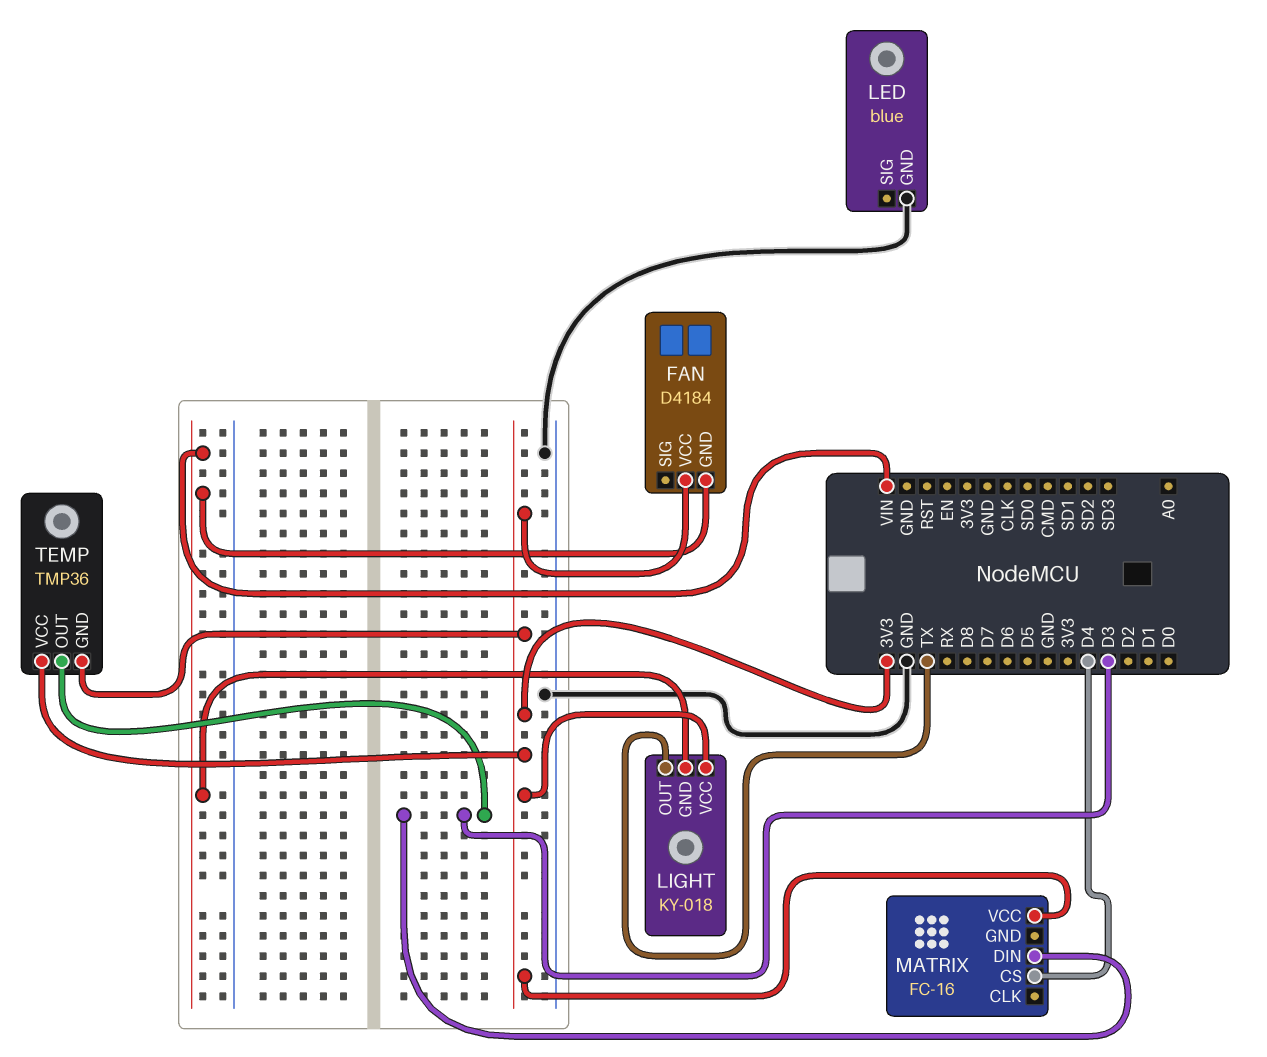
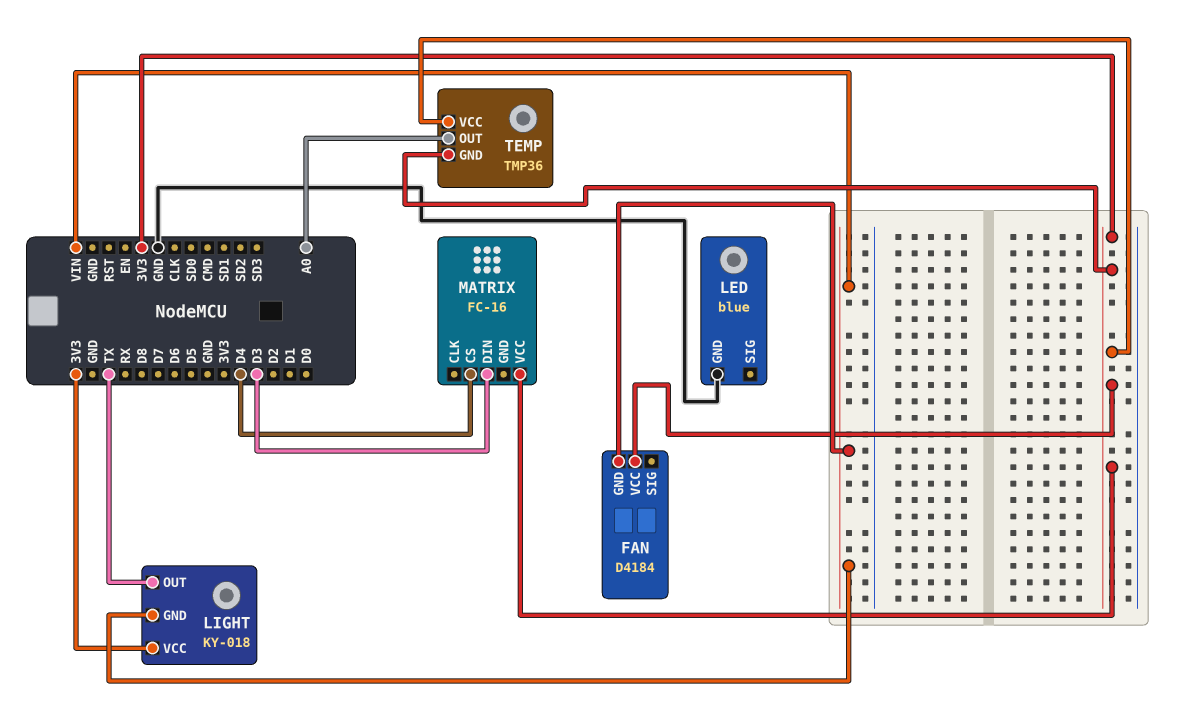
TEMP pin OUT: D3 -> A0

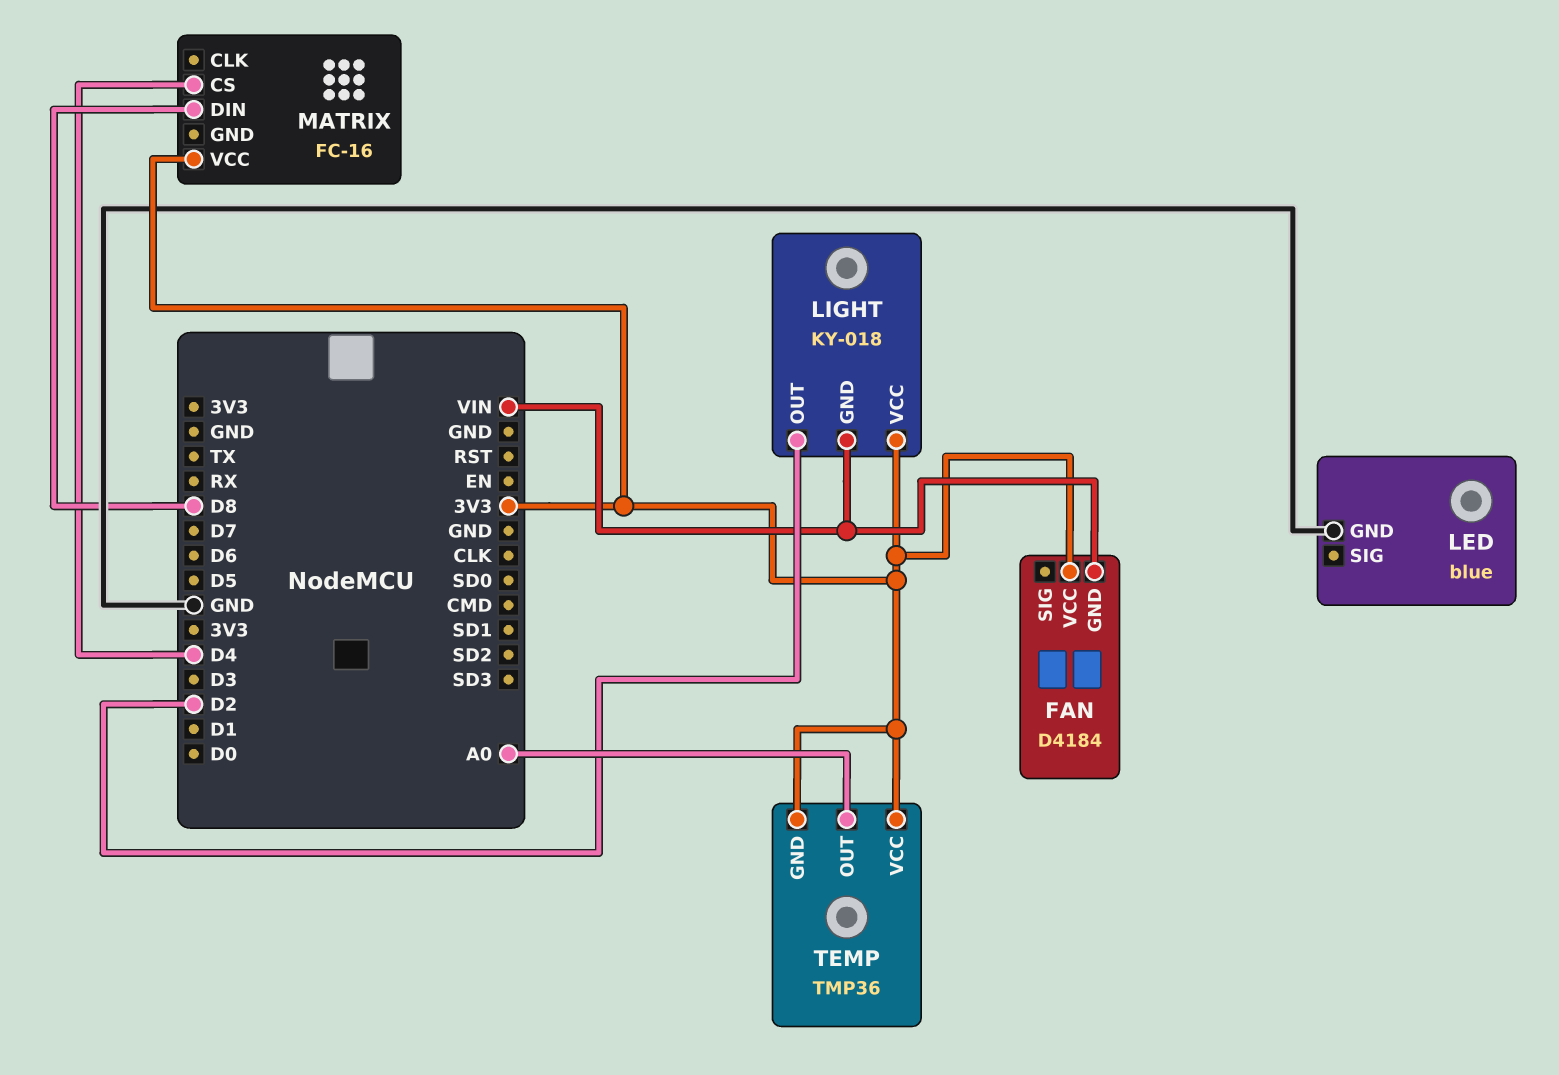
LIGHT pin OUT: TX -> D2
MATRIX pin DIN: D3 -> D8

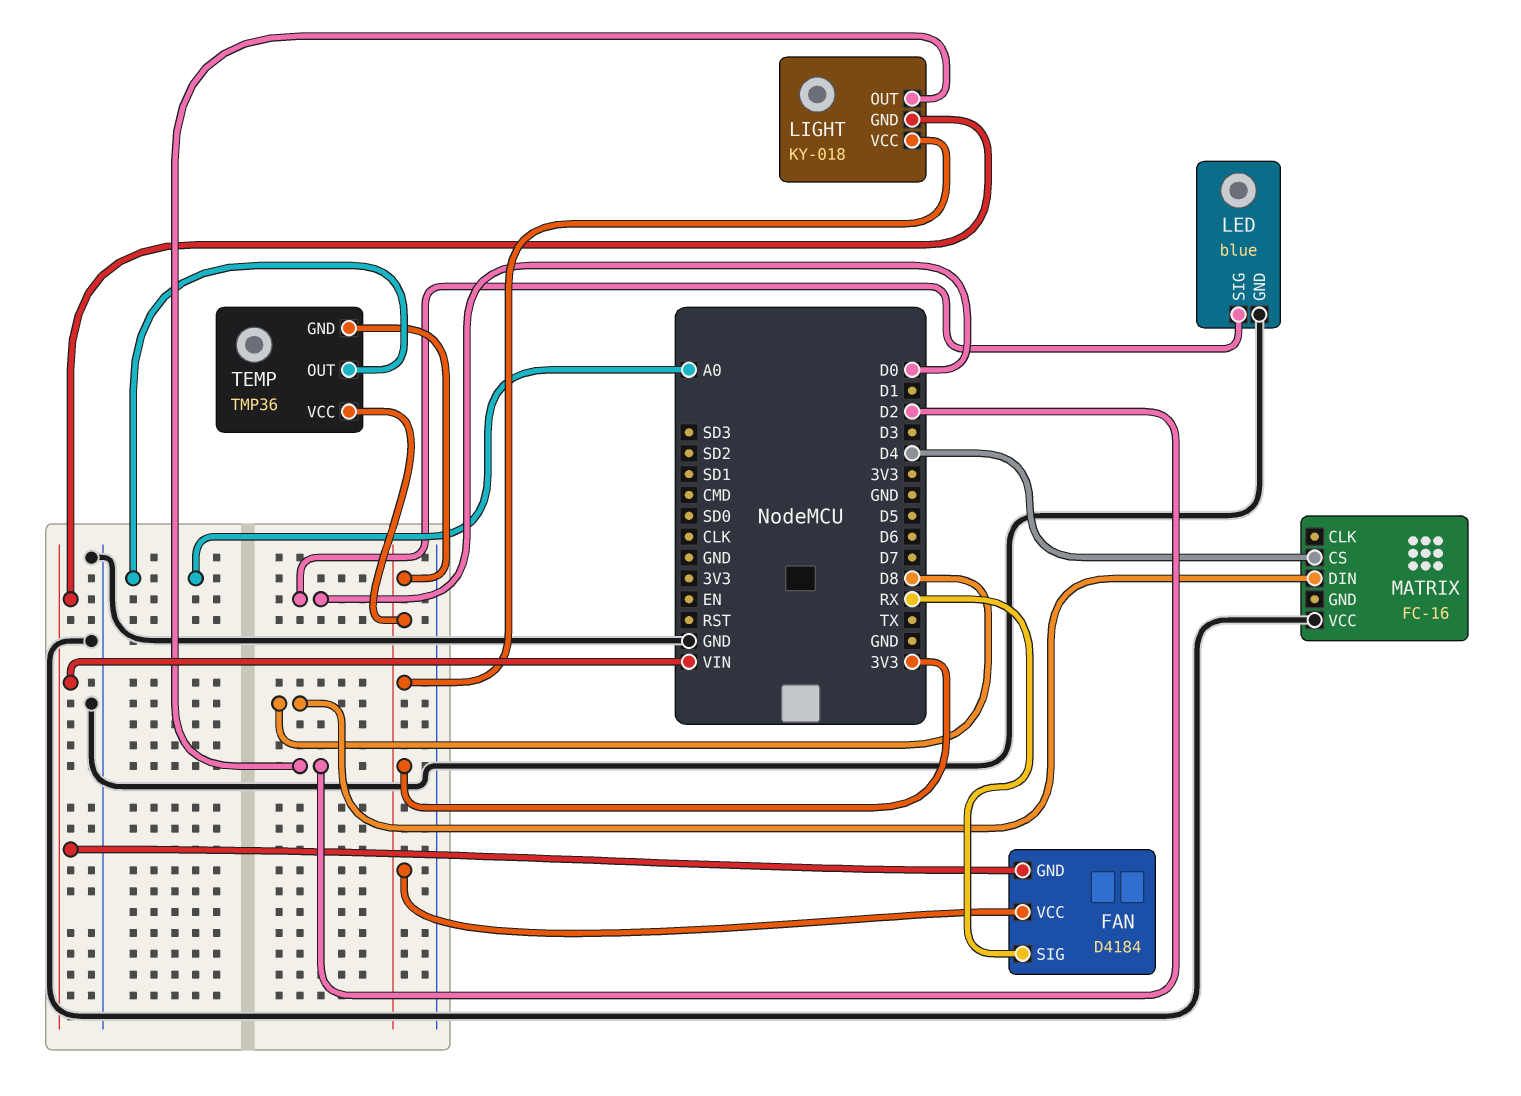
FAN pin SIG: none -> RX
LED pin SIG: none -> D0
MATRIX pin VCC: 3V3 -> GND

